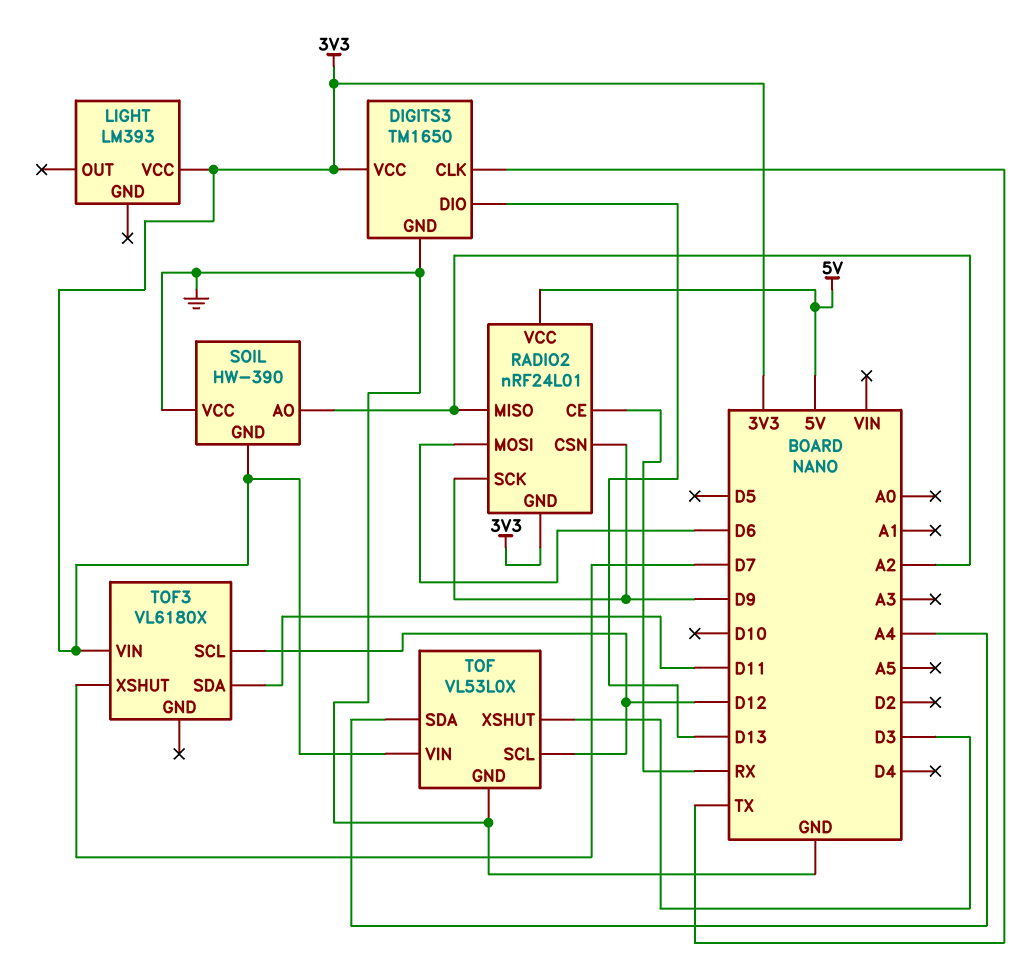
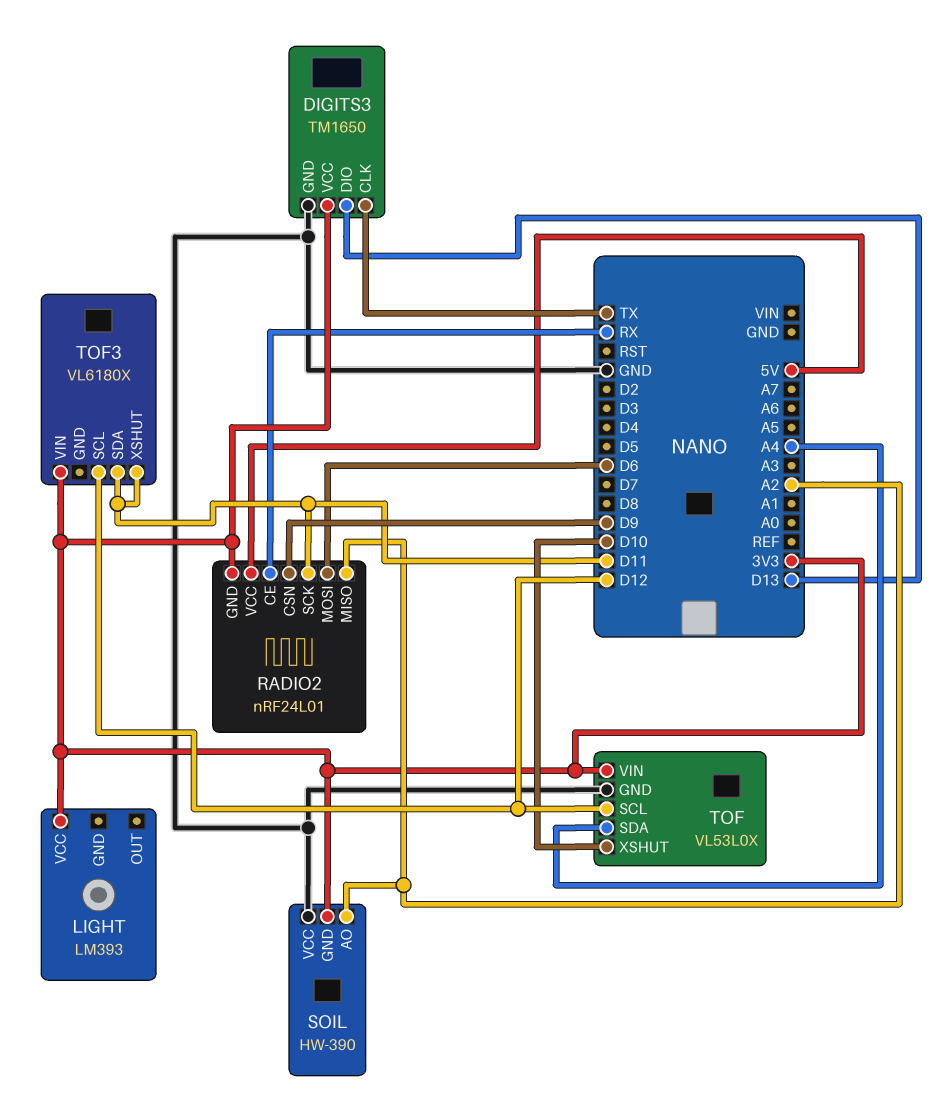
RADIO2 pin SCK: D9 -> D11
TOF pin XSHUT: D3 -> D10
TOF3 pin XSHUT: D7 -> D11

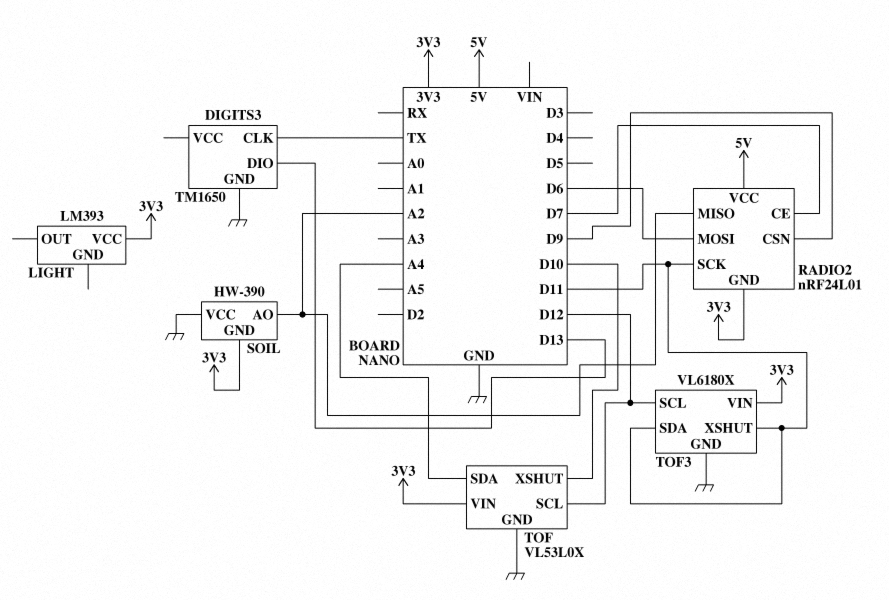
DIGITS3 pin VCC: 3V3 -> none
RADIO2 pin CE: RX -> D7
TOF3 pin GND: none -> GND

